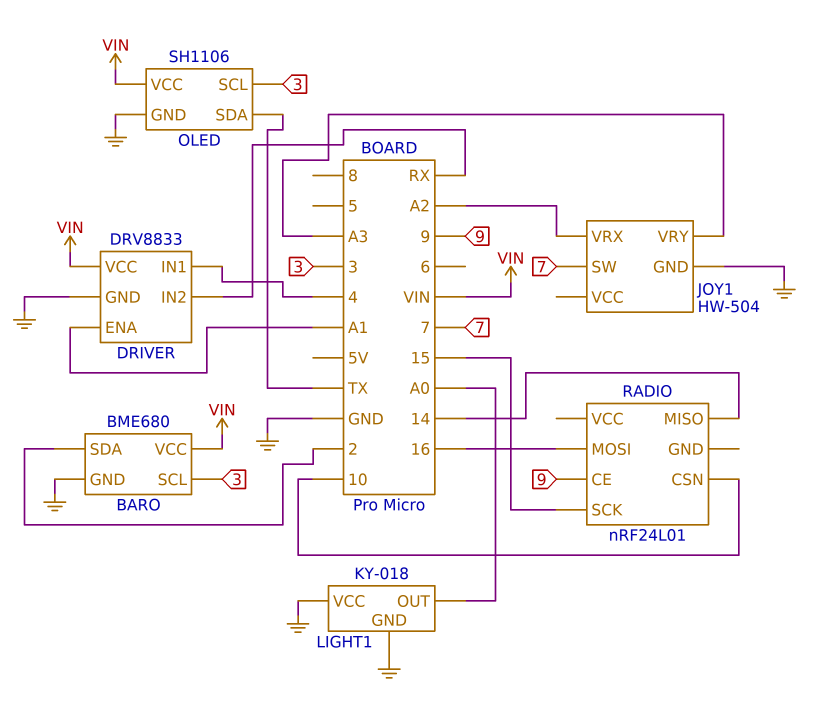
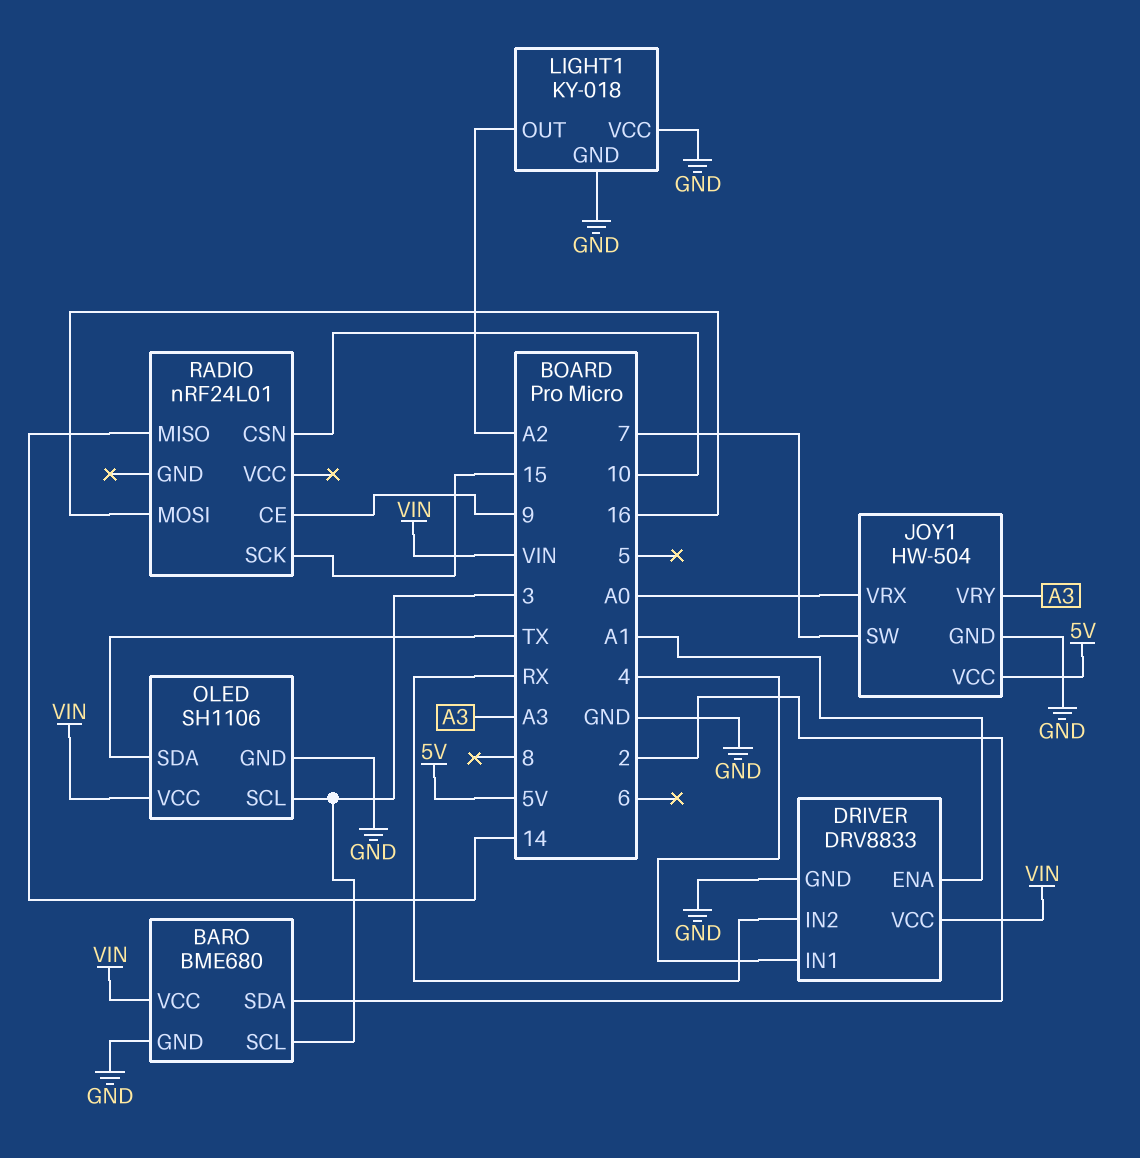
JOY1 pin VCC: none -> 5V
JOY1 pin VRX: A2 -> A0
LIGHT1 pin OUT: A0 -> A2

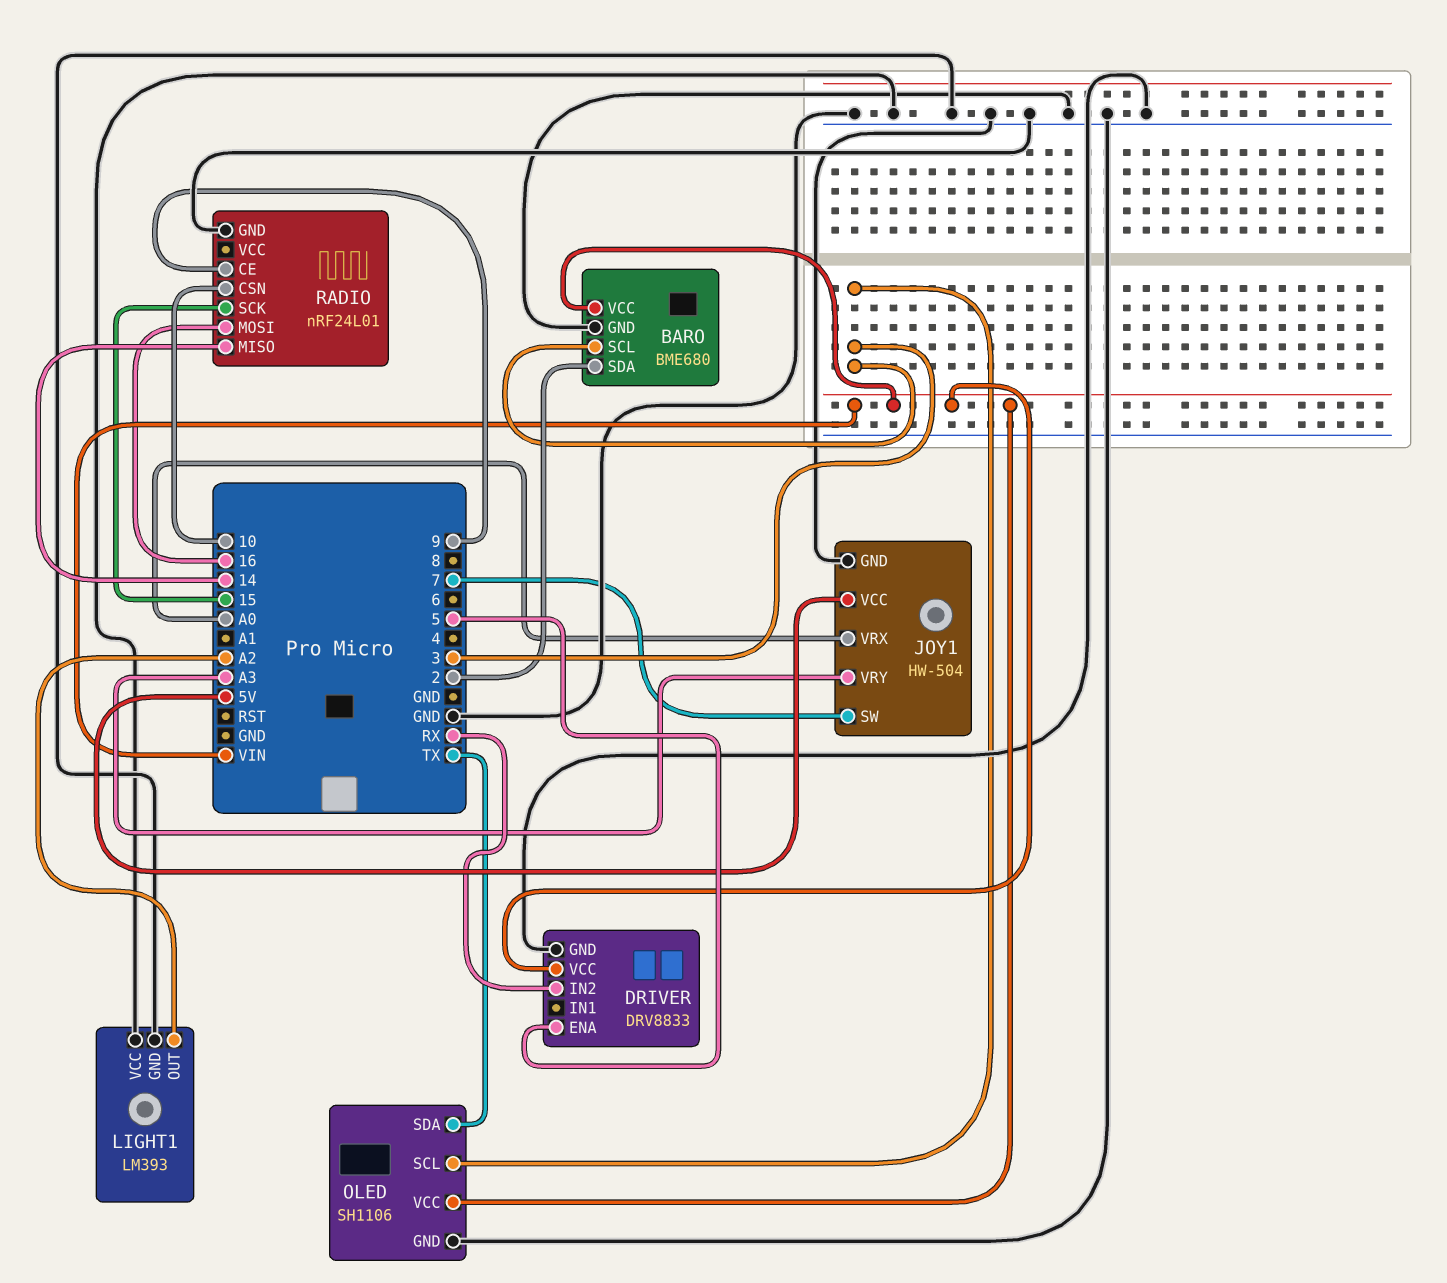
DRIVER pin ENA: A1 -> 5
DRIVER pin IN1: 4 -> none
LIGHT1: KY-018 -> LM393
RADIO pin GND: none -> GND

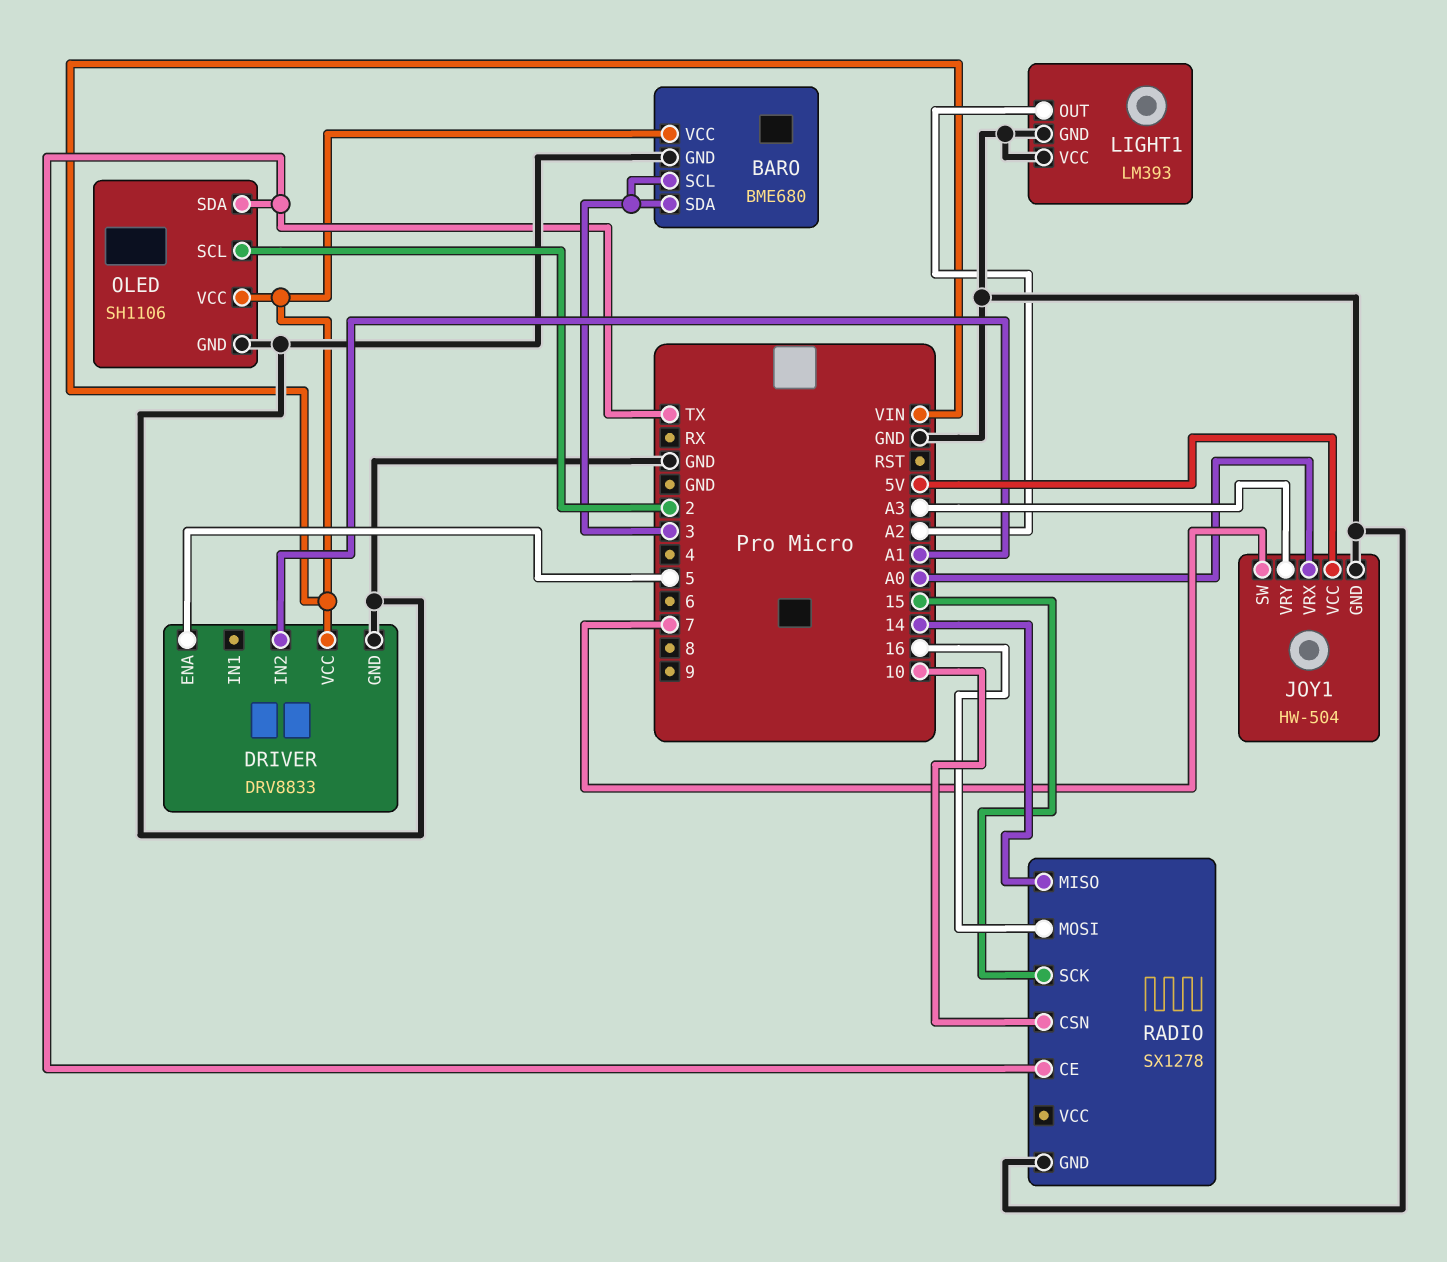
BARO pin SDA: 2 -> 3
DRIVER pin IN2: RX -> A1
OLED pin SCL: 3 -> 2
RADIO: nRF24L01 -> SX1278
RADIO pin CE: 9 -> TX

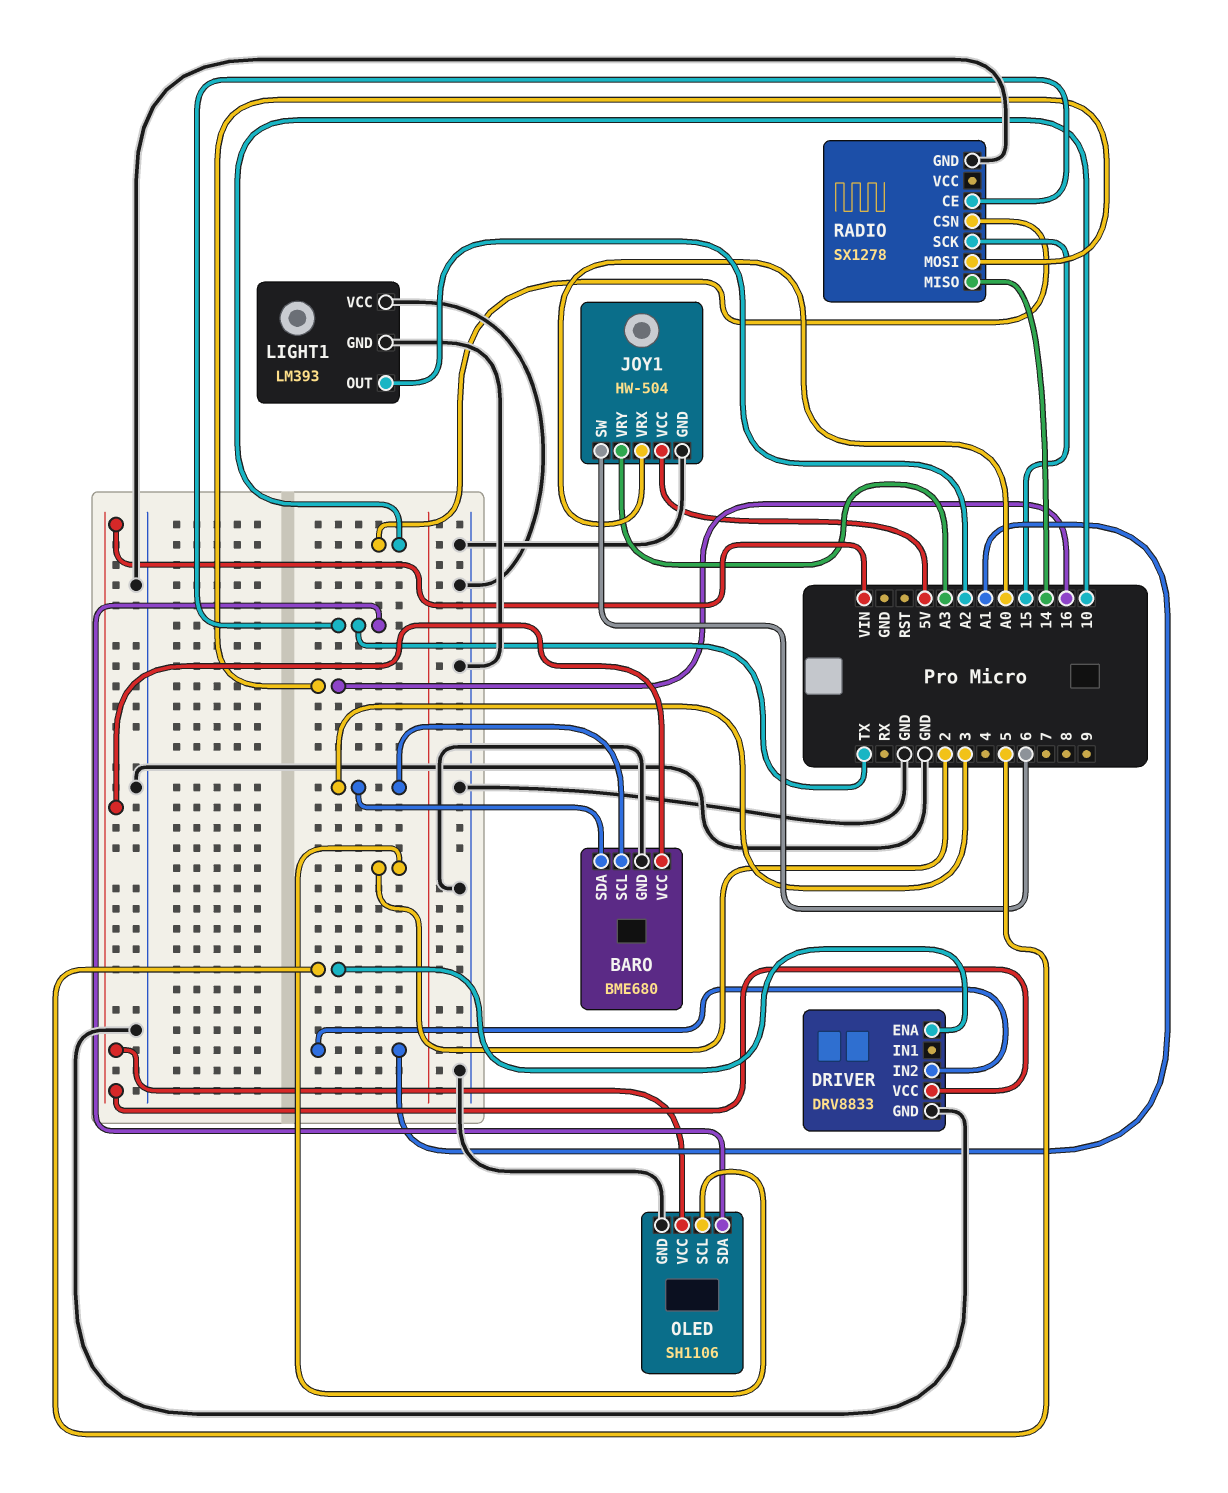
JOY1 pin SW: 7 -> 6

